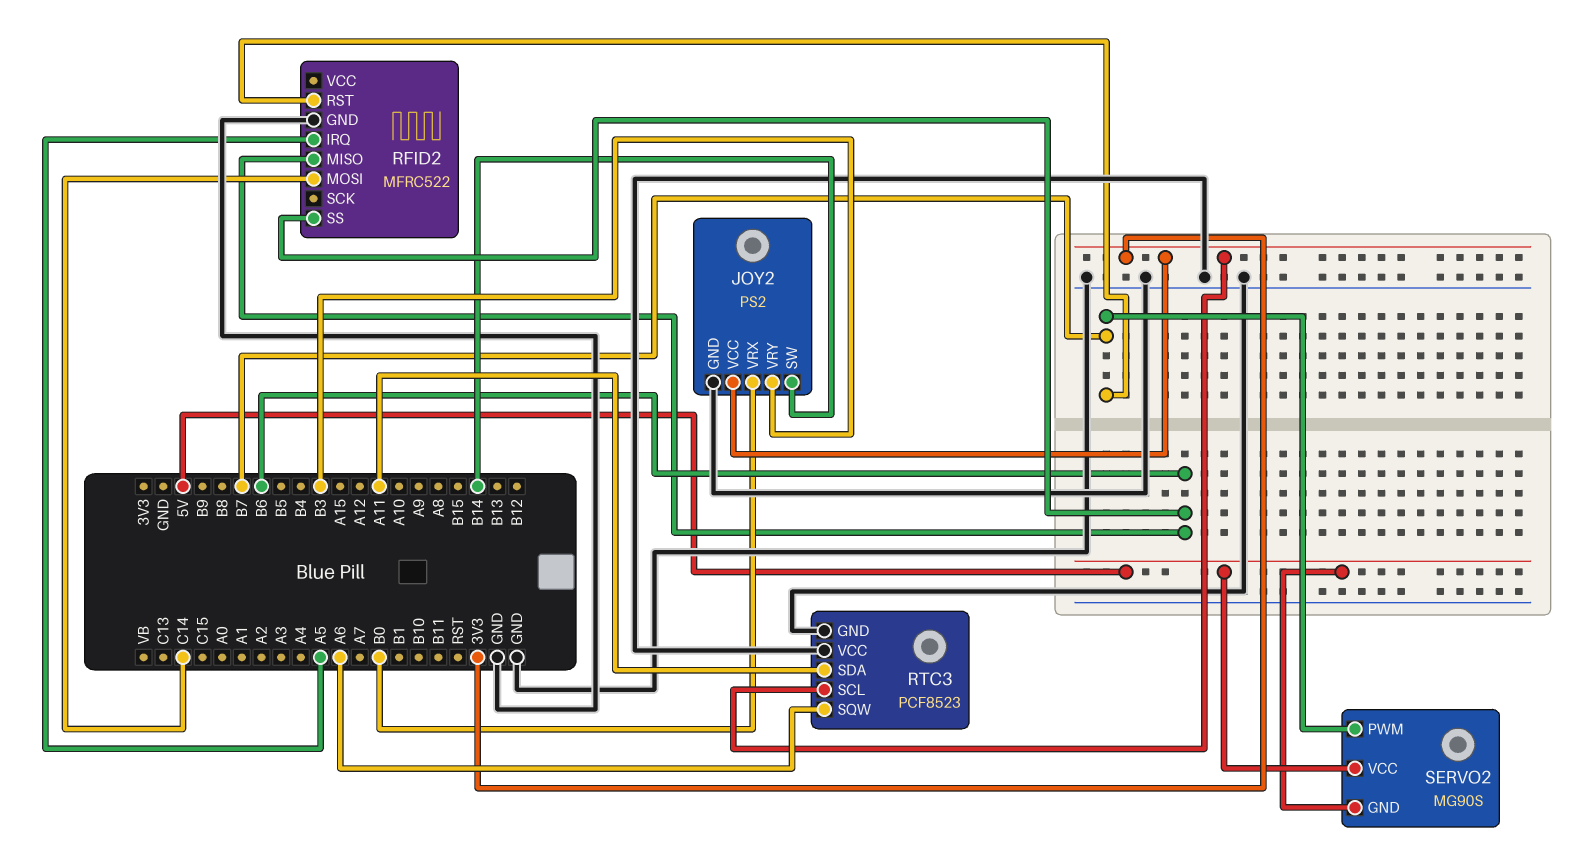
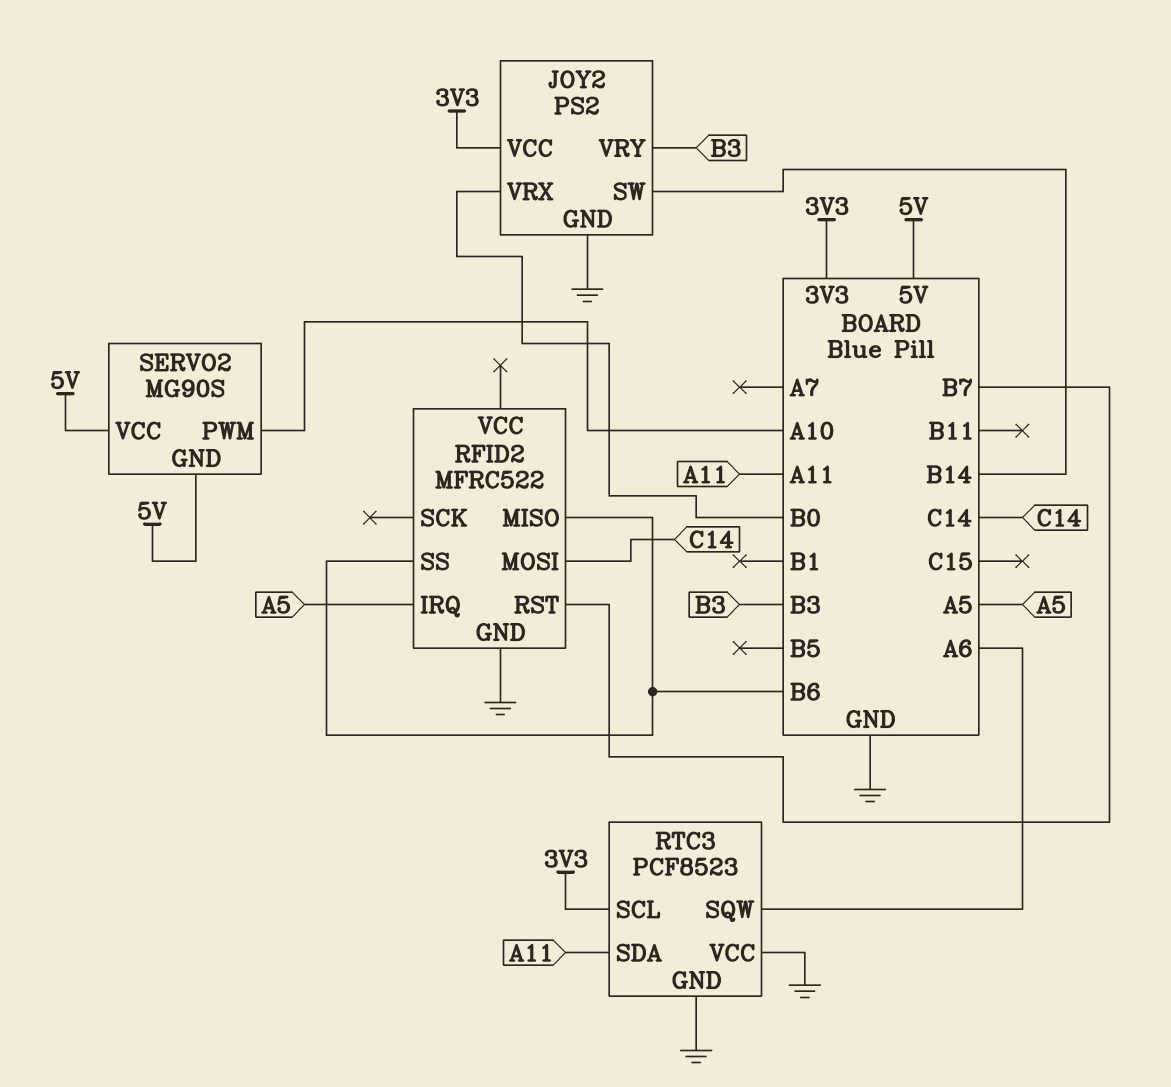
SERVO2 pin PWM: B7 -> A10

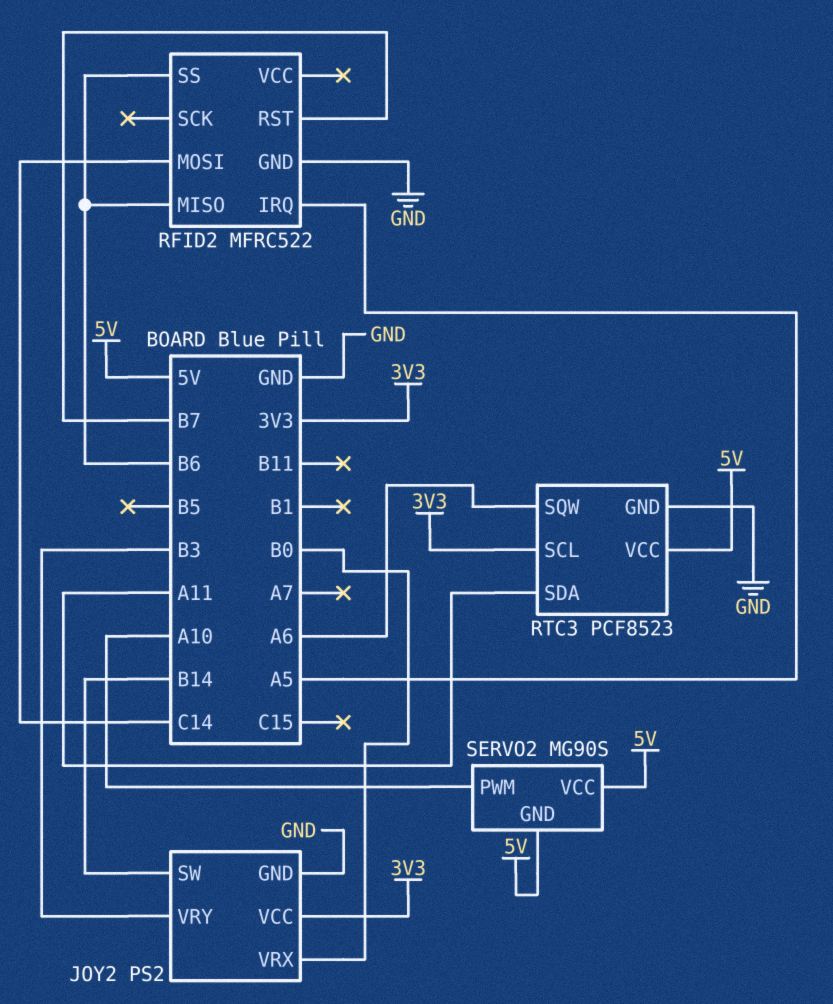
RTC3 pin VCC: GND -> 5V

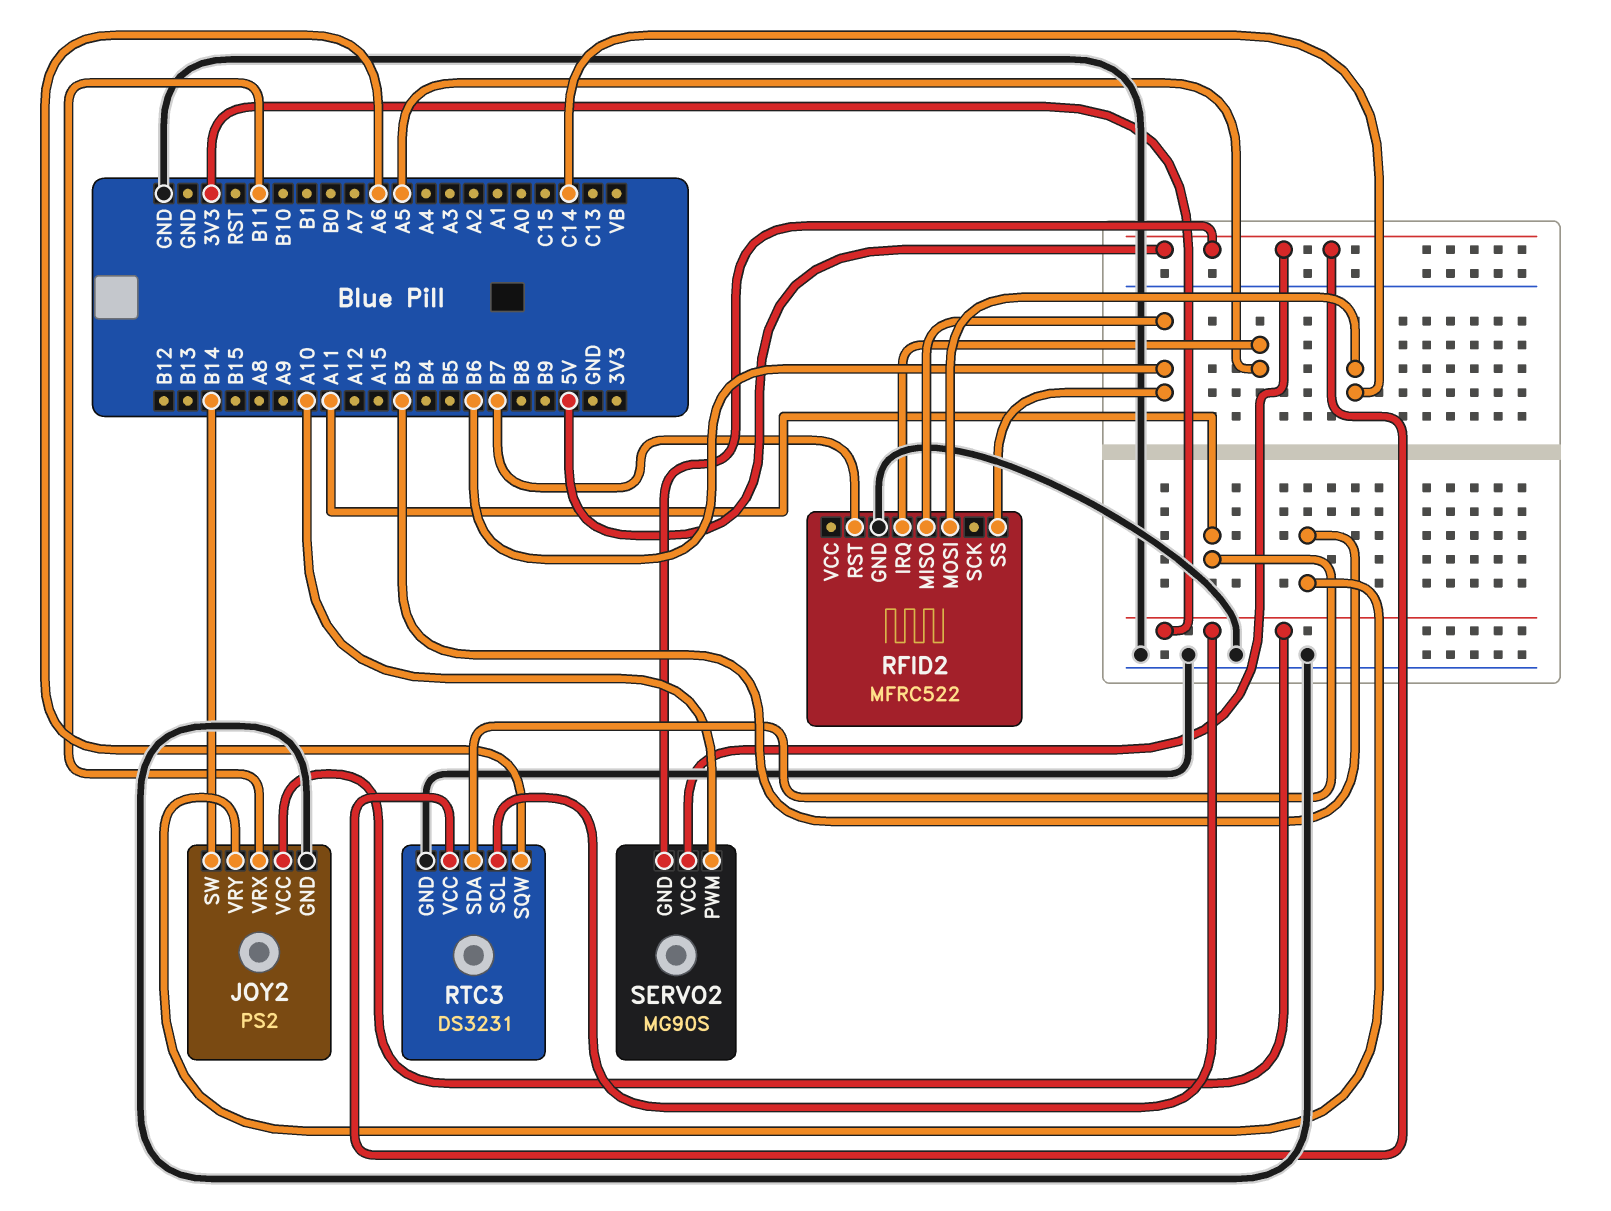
JOY2 pin VRX: B0 -> B11
RTC3: PCF8523 -> DS3231

